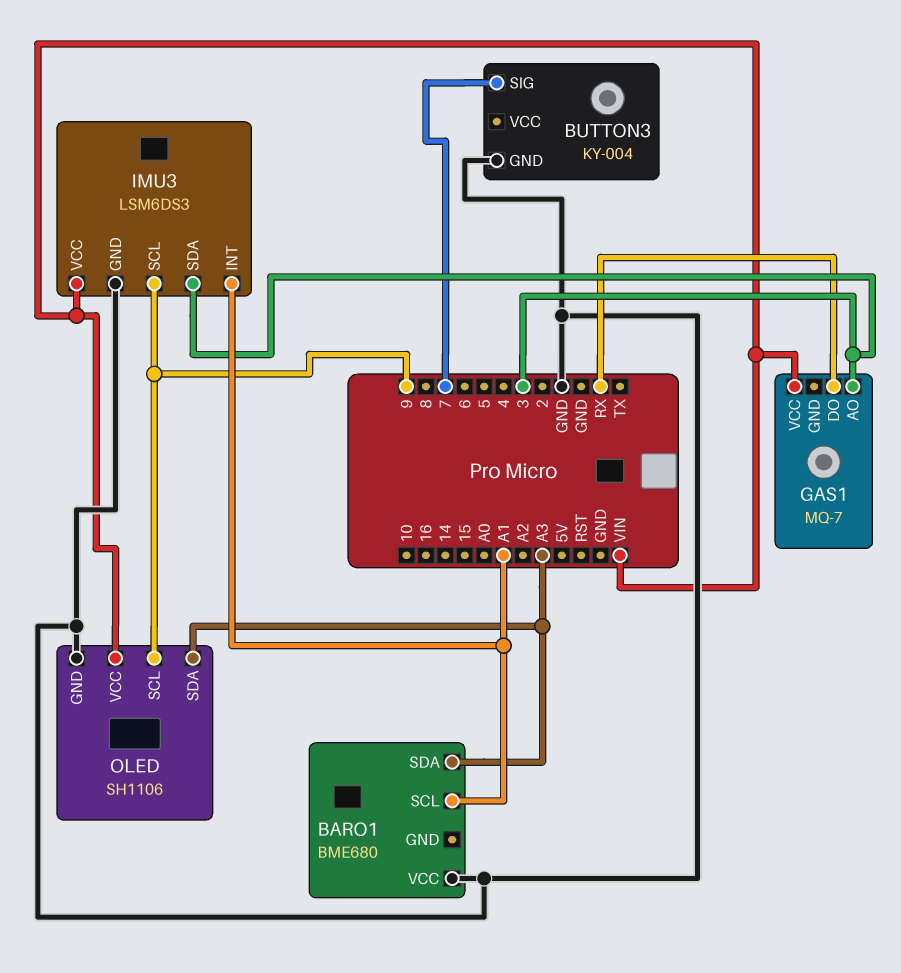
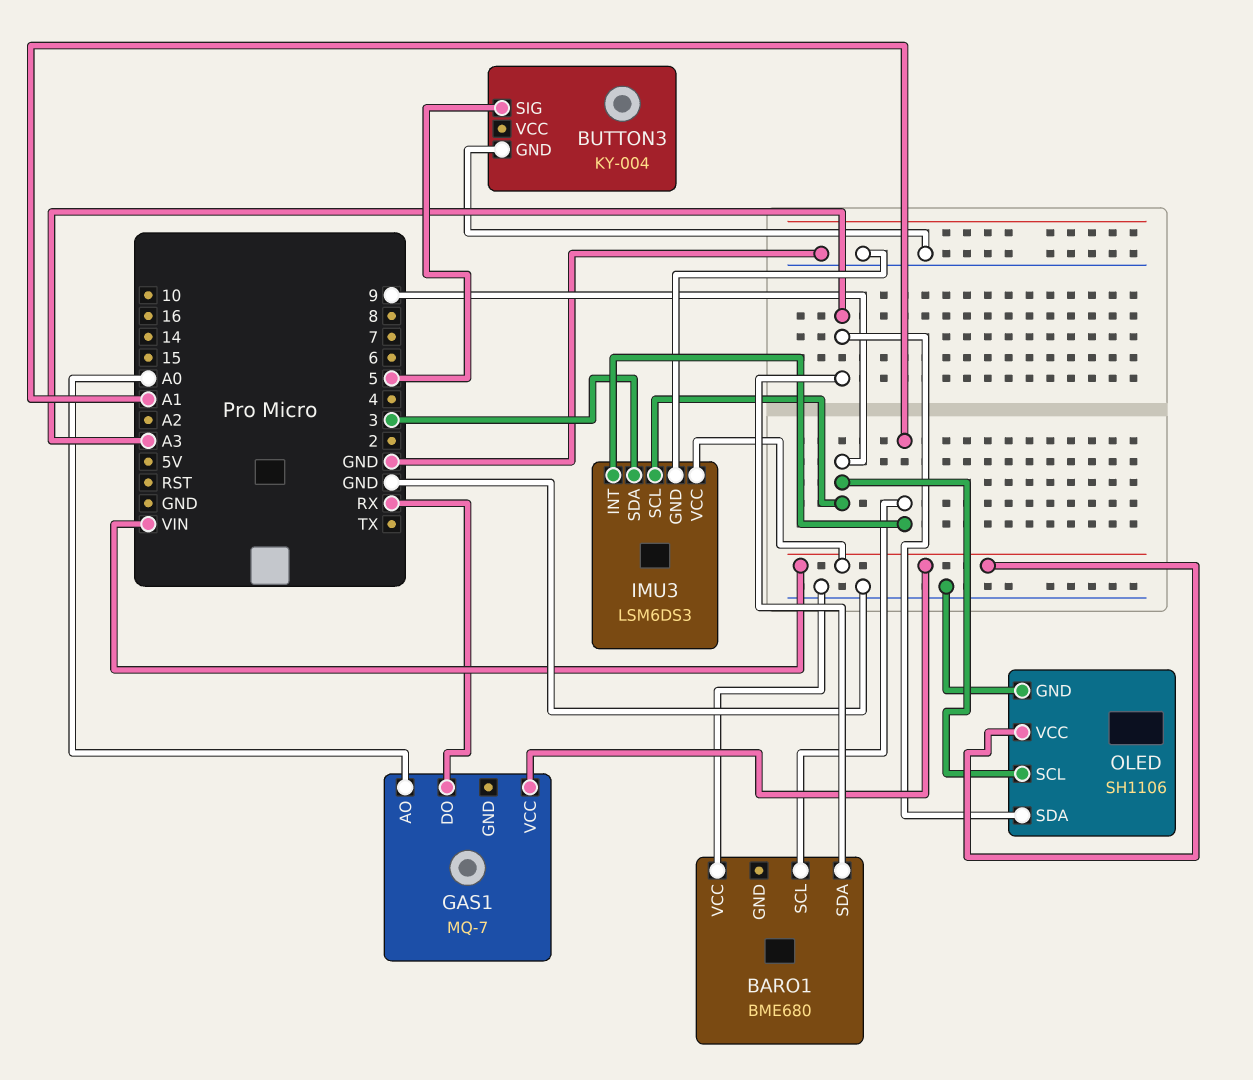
BUTTON3 pin SIG: 7 -> 5
GAS1 pin AO: 3 -> A0

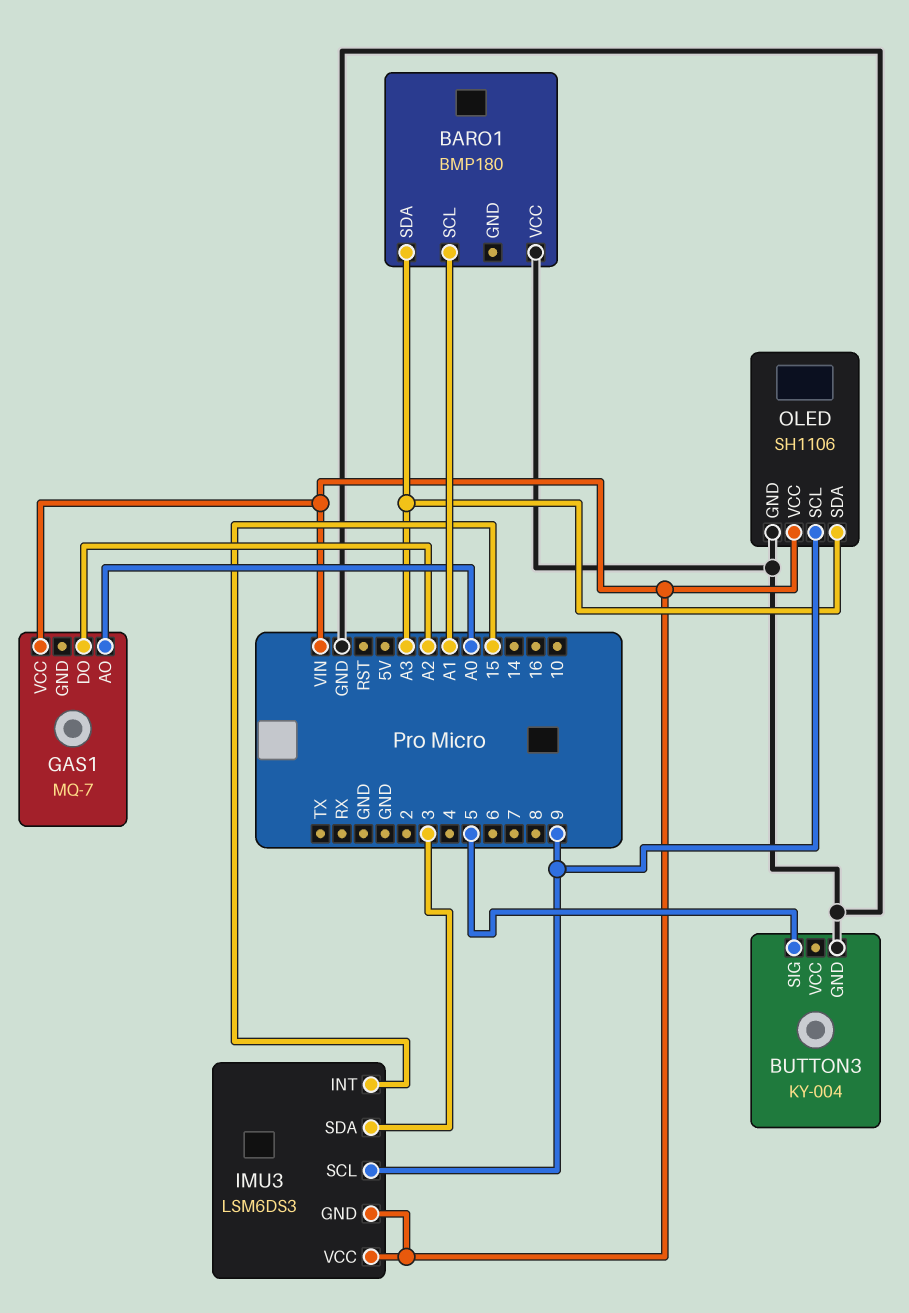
BARO1: BME680 -> BMP180
GAS1 pin DO: RX -> A2
IMU3 pin GND: GND -> VIN
IMU3 pin INT: A1 -> 15

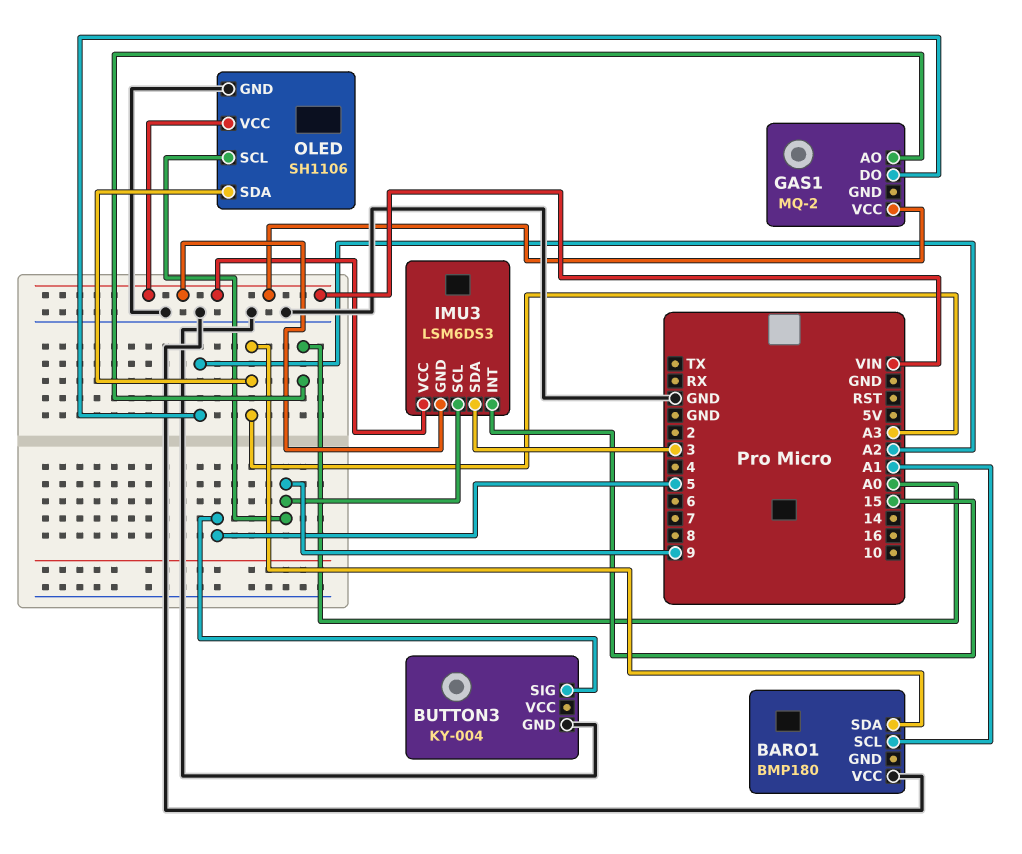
GAS1: MQ-7 -> MQ-2

